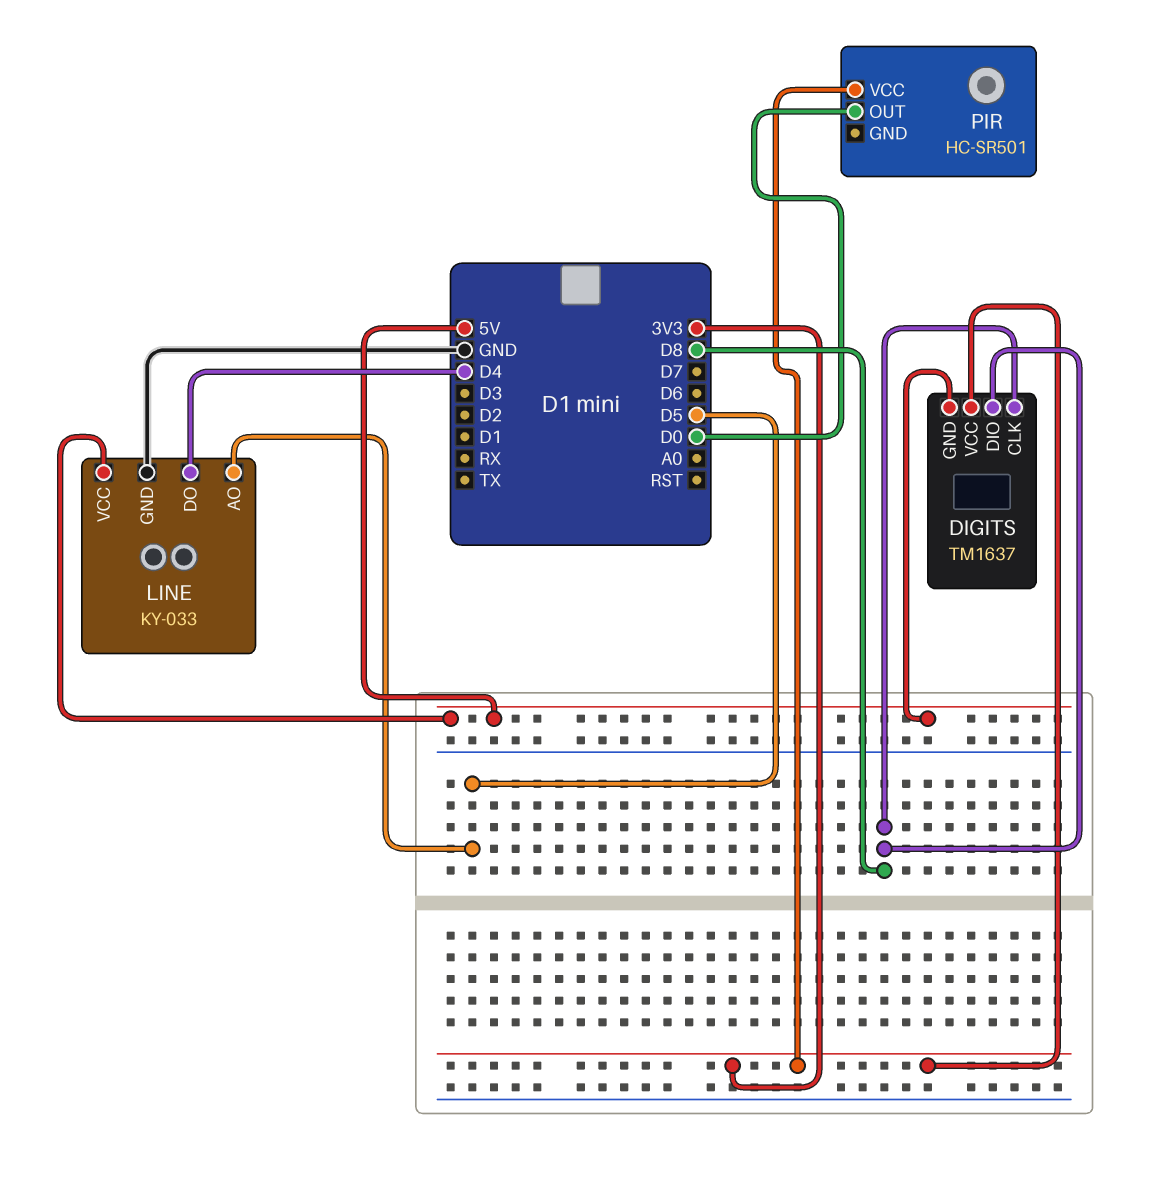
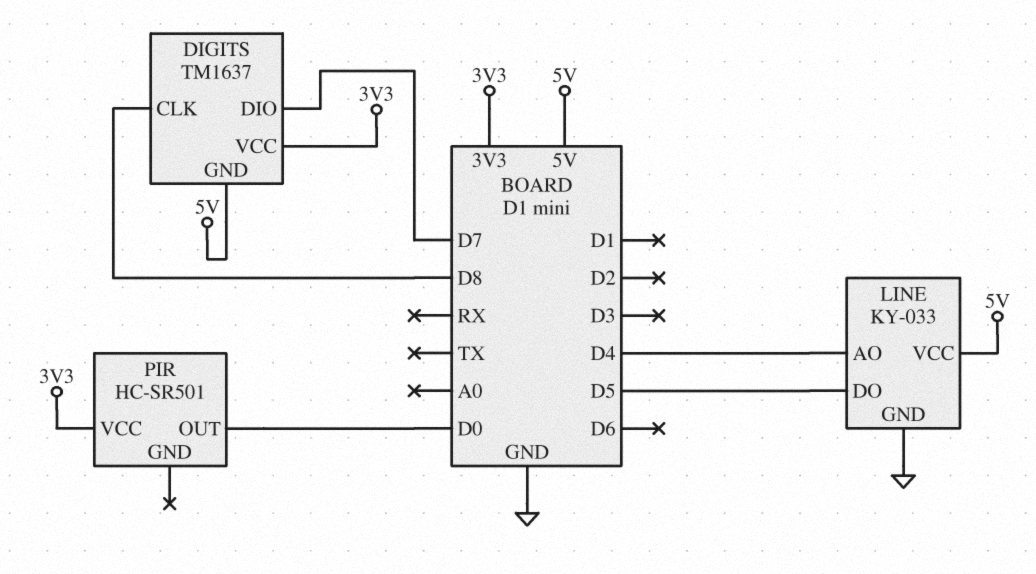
DIGITS pin DIO: D8 -> D7
LINE pin AO: D5 -> D4
LINE pin DO: D4 -> D5

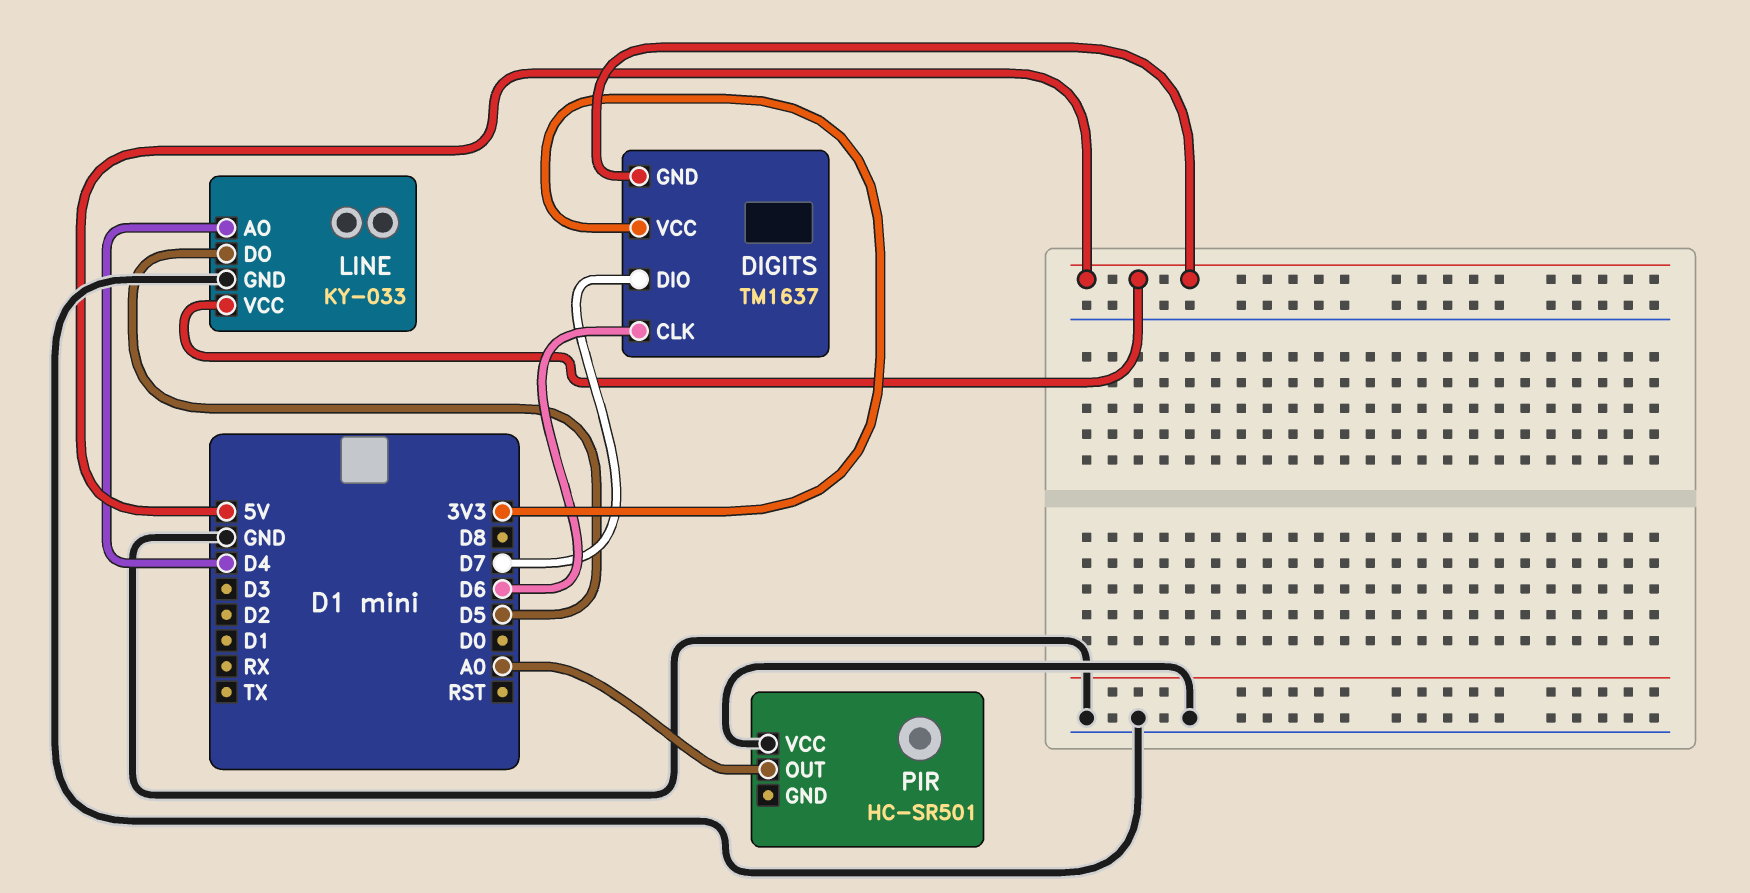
DIGITS pin CLK: D8 -> D6
PIR pin OUT: D0 -> A0
PIR pin VCC: 3V3 -> GND

